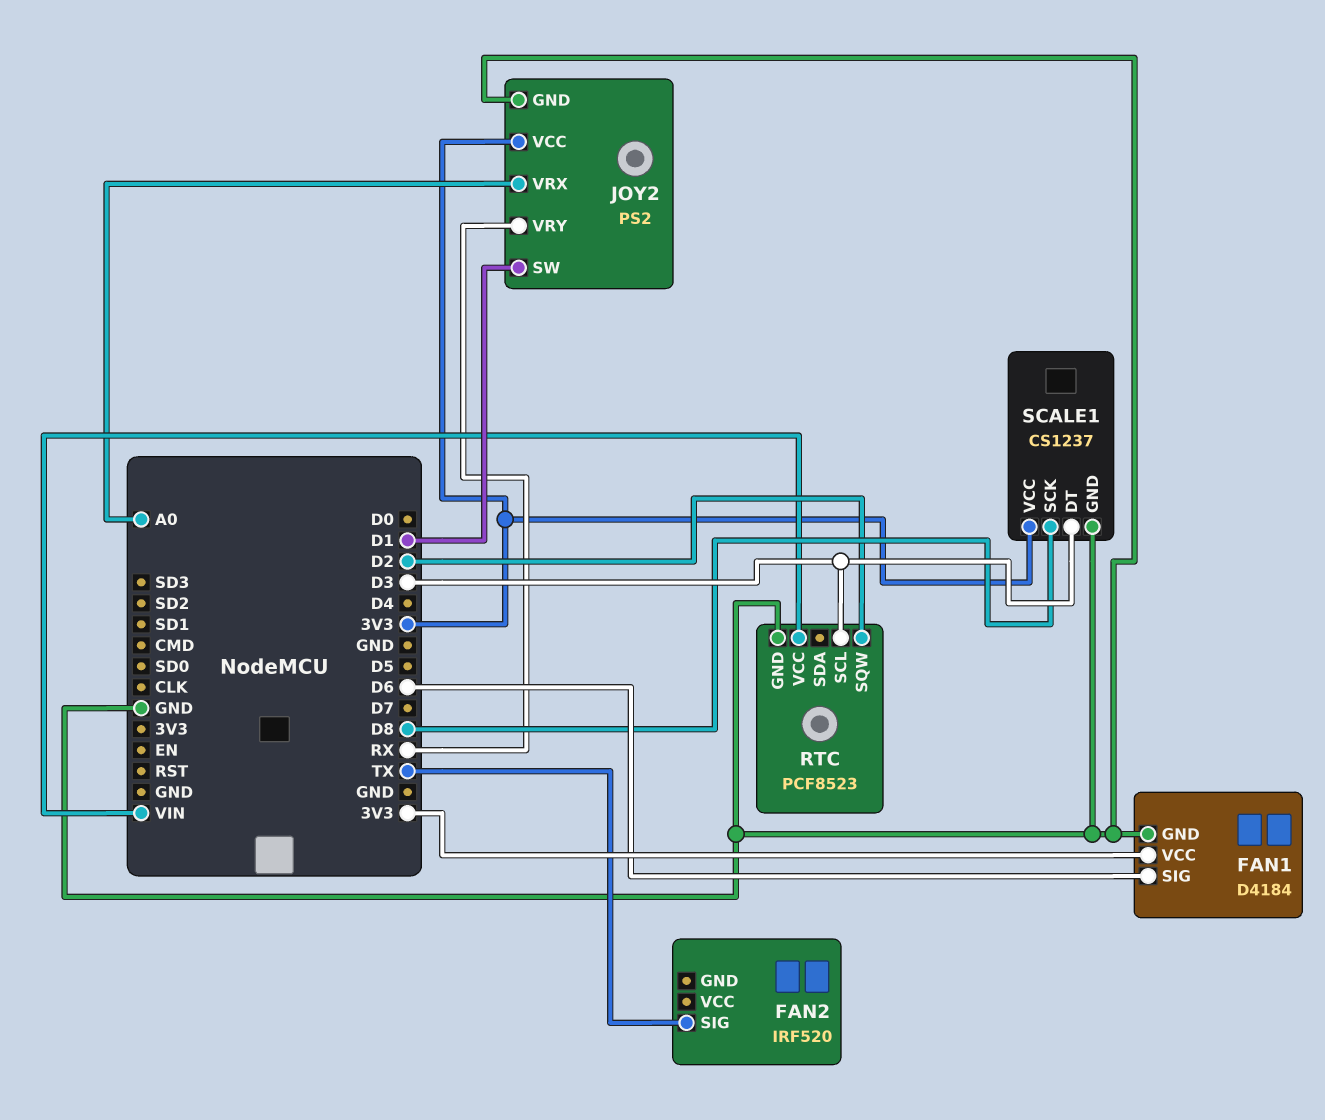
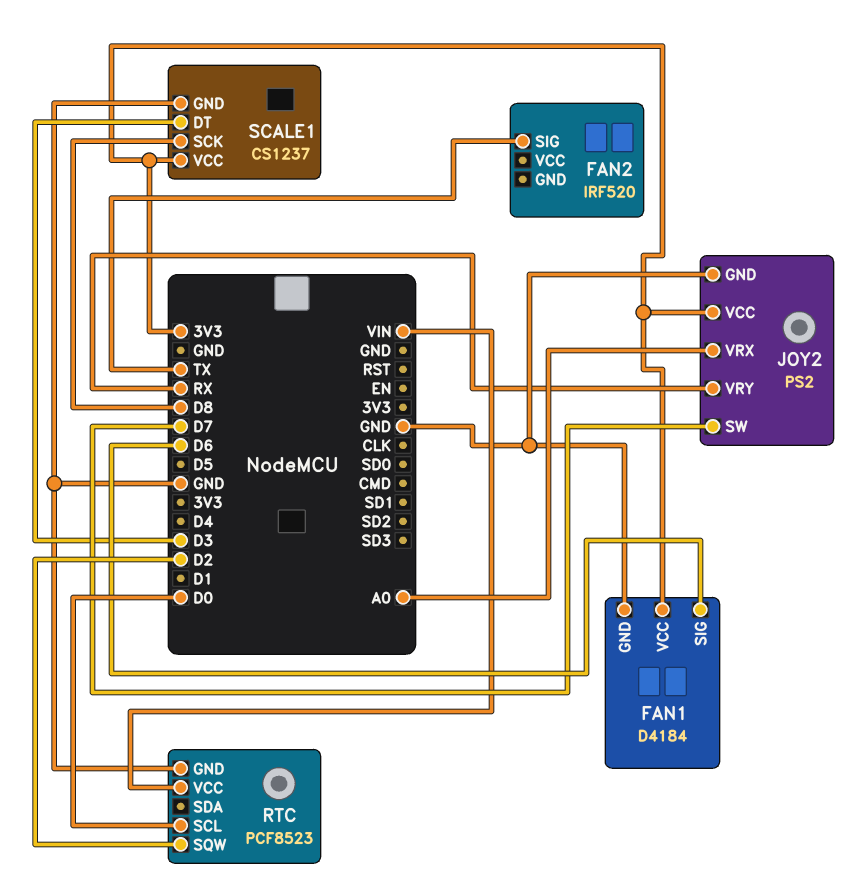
JOY2 pin SW: D1 -> D7
RTC pin SCL: D3 -> D0

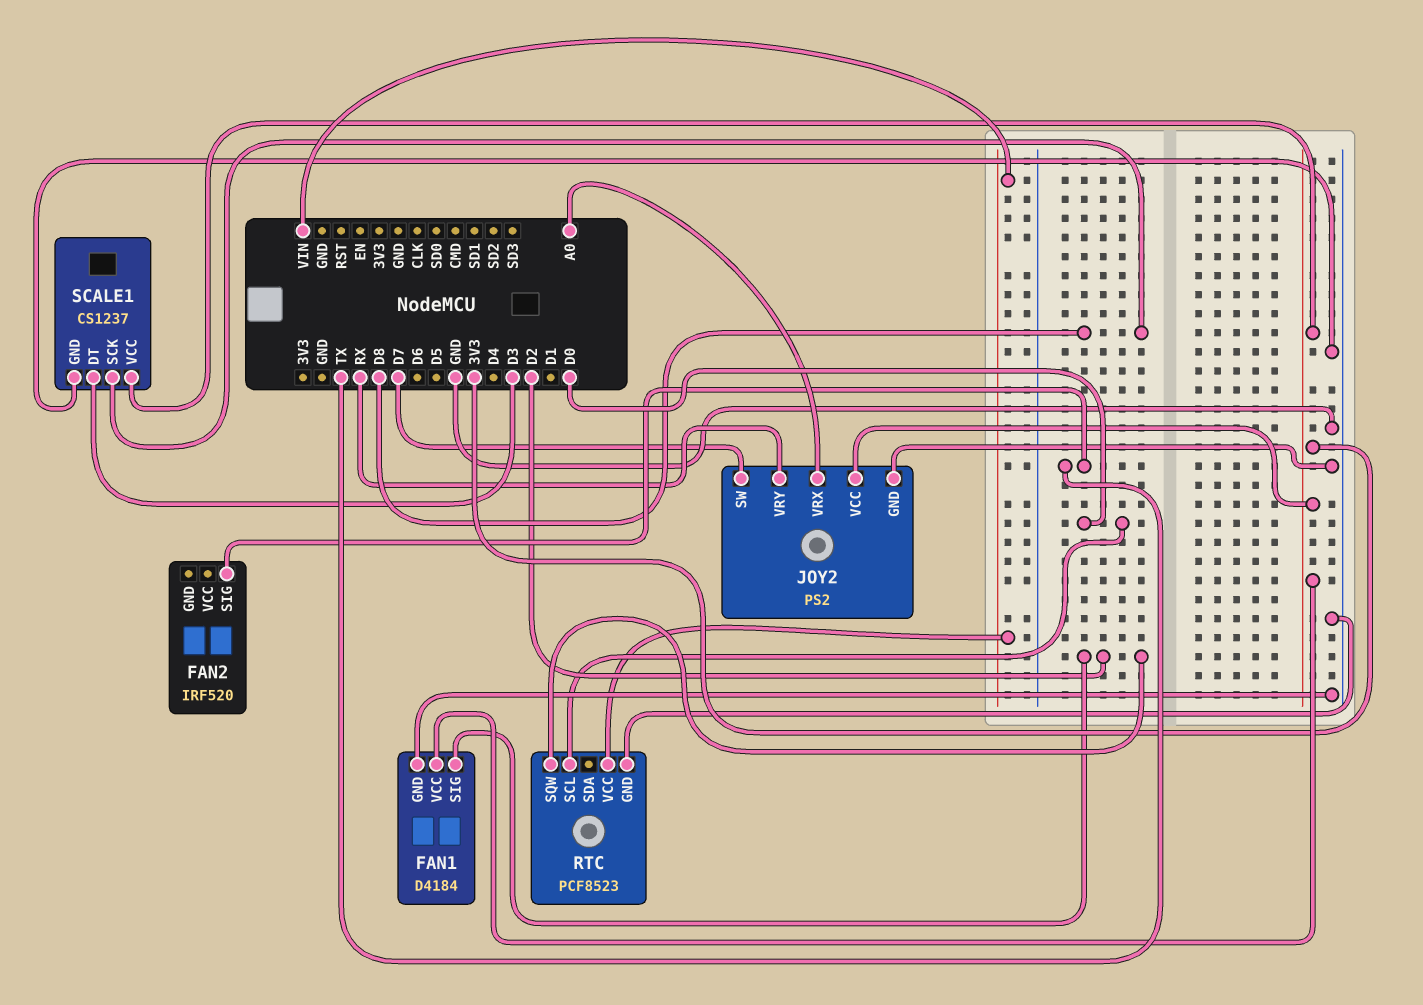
FAN1 pin SIG: D6 -> D2

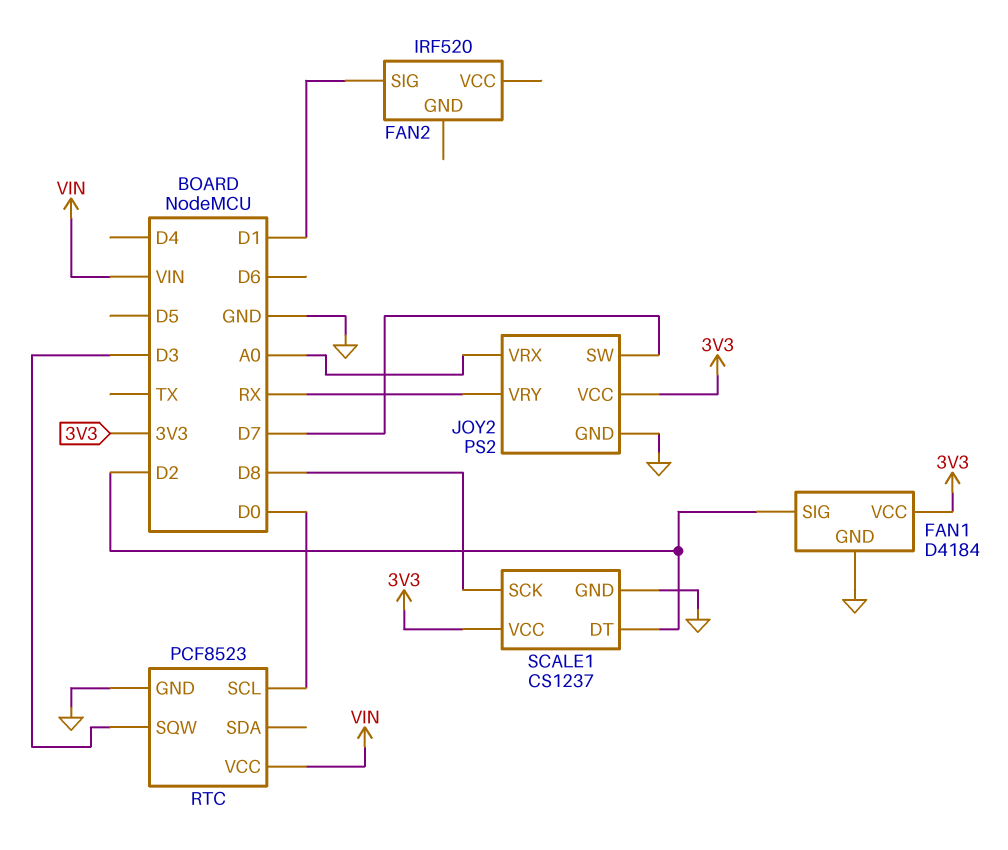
FAN2 pin SIG: TX -> D1
RTC pin SQW: D2 -> D3
SCALE1 pin DT: D3 -> D2

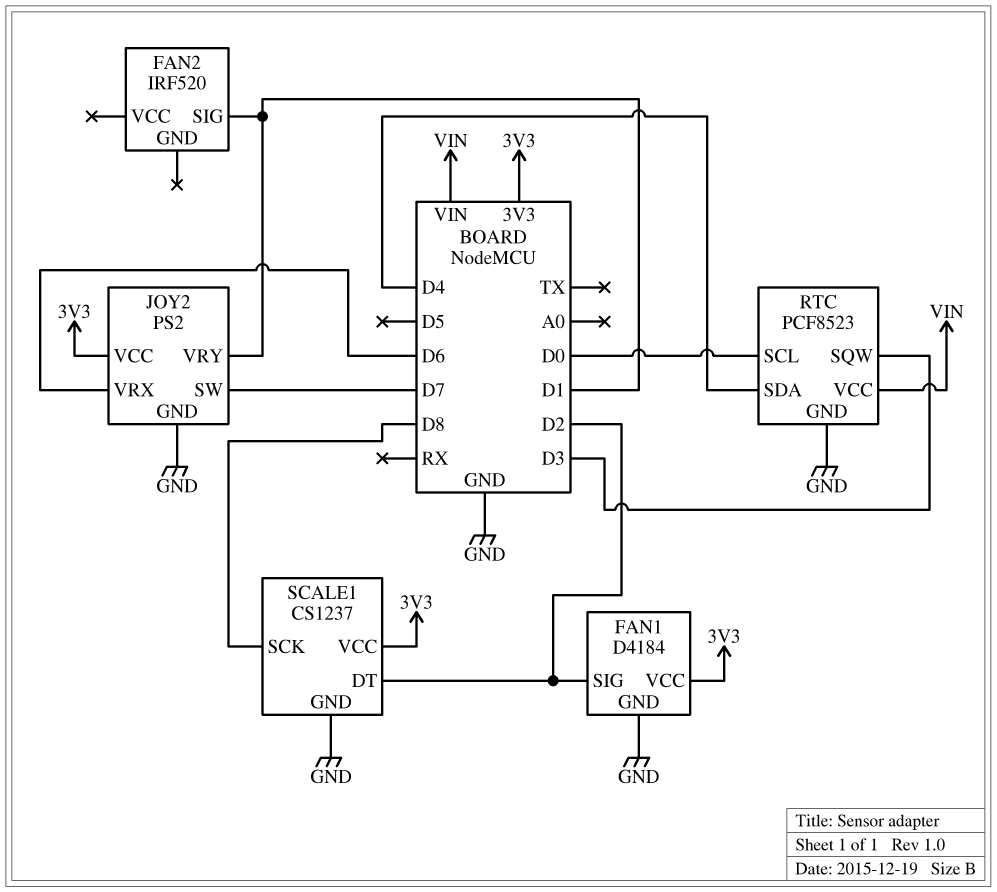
JOY2 pin VRX: A0 -> D6
JOY2 pin VRY: RX -> D1
RTC pin SDA: none -> D4

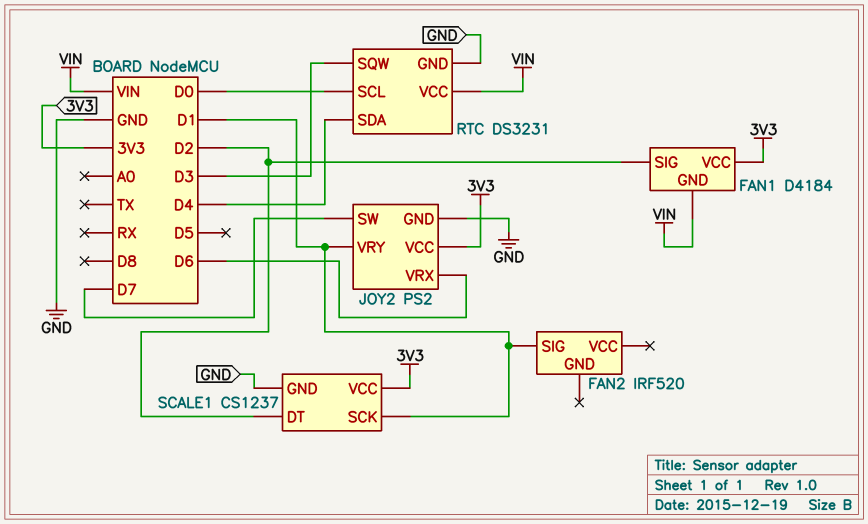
FAN1 pin GND: GND -> VIN
RTC: PCF8523 -> DS3231
SCALE1 pin SCK: D8 -> D1

